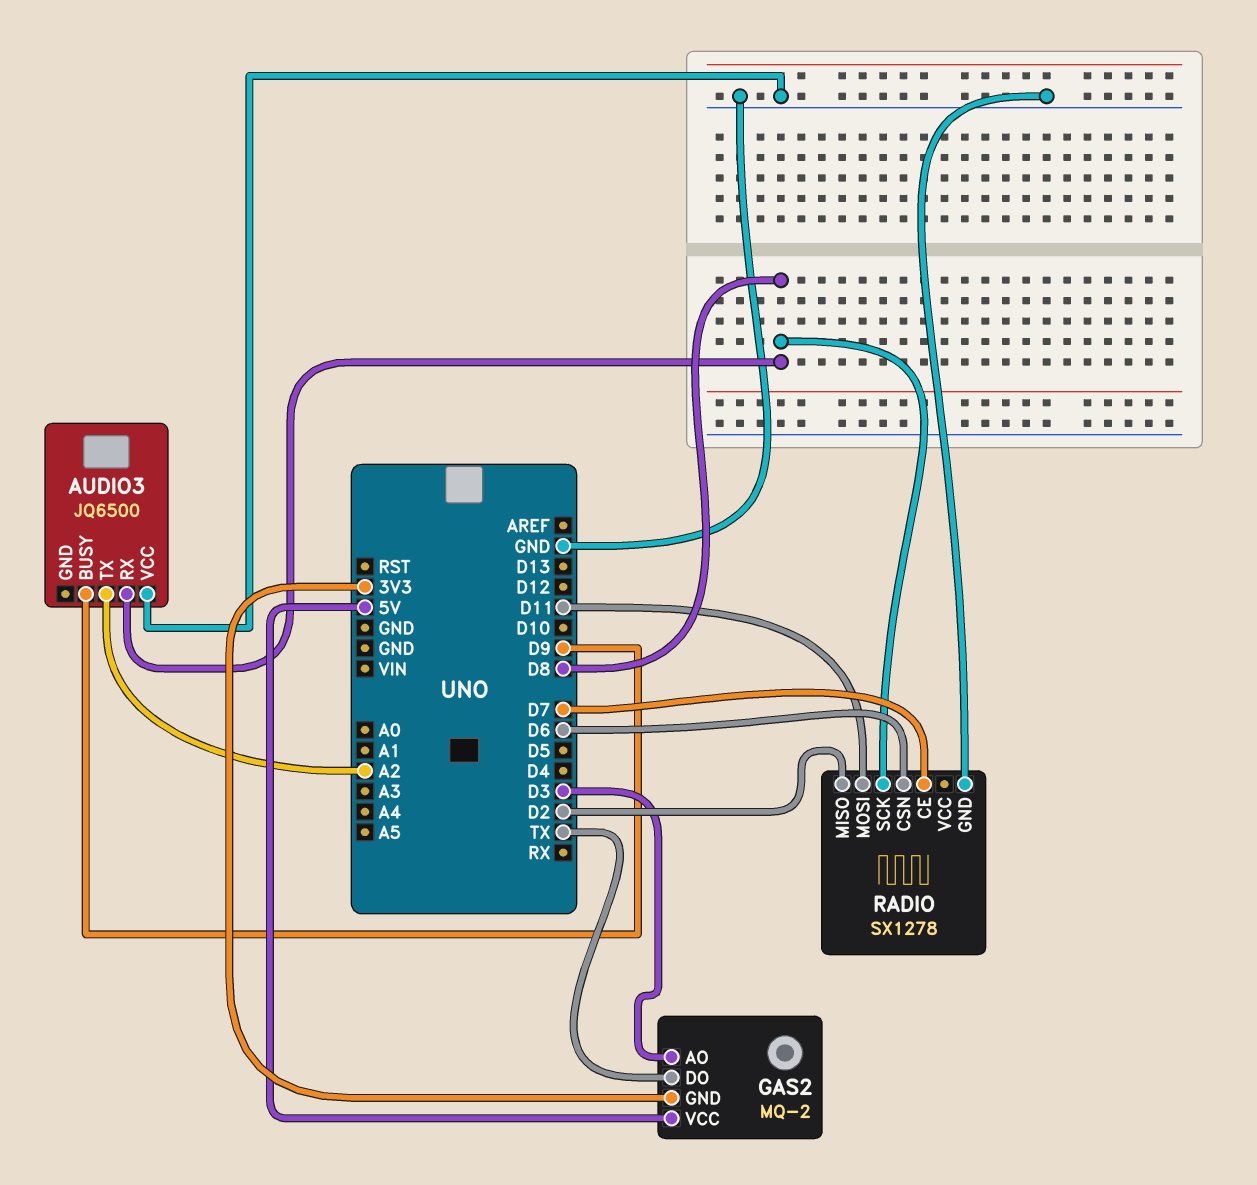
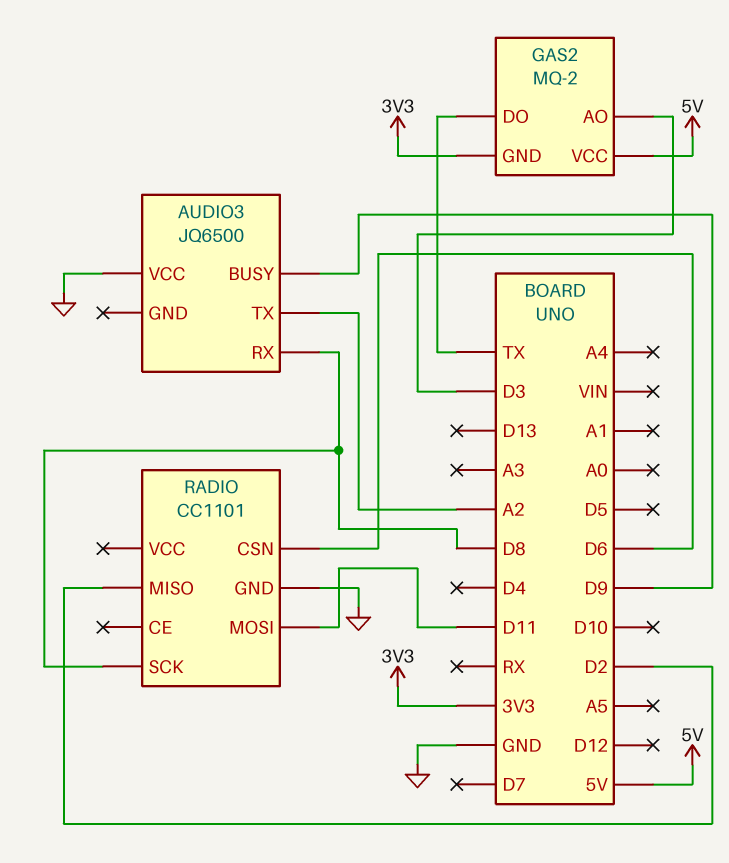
RADIO: SX1278 -> CC1101
RADIO pin CE: D7 -> none

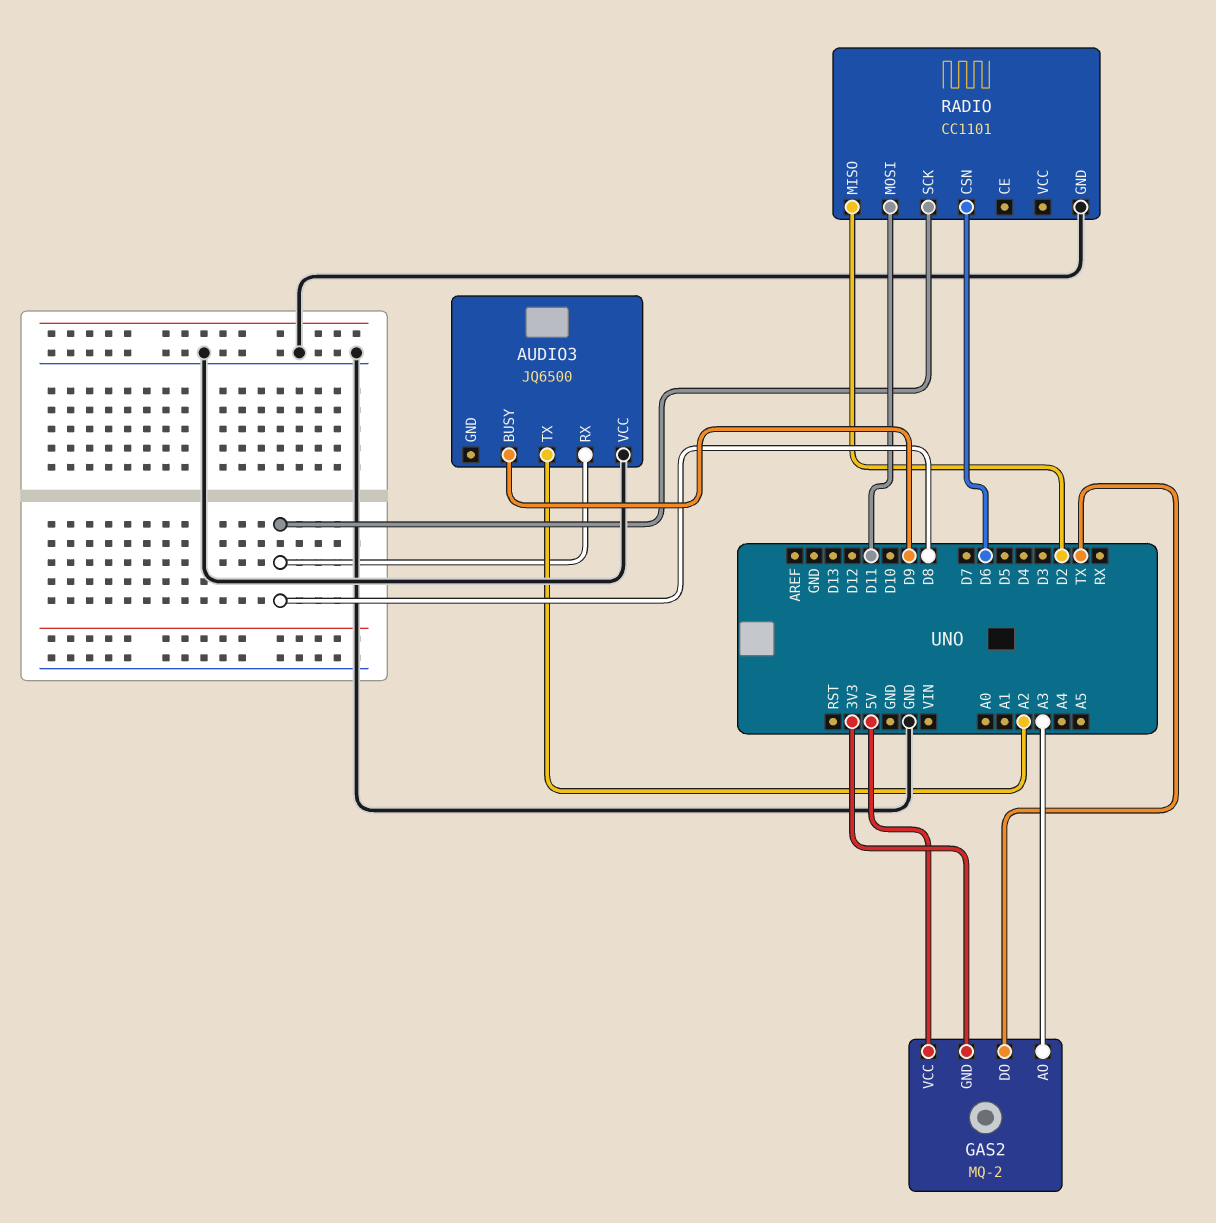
GAS2 pin AO: D3 -> A3

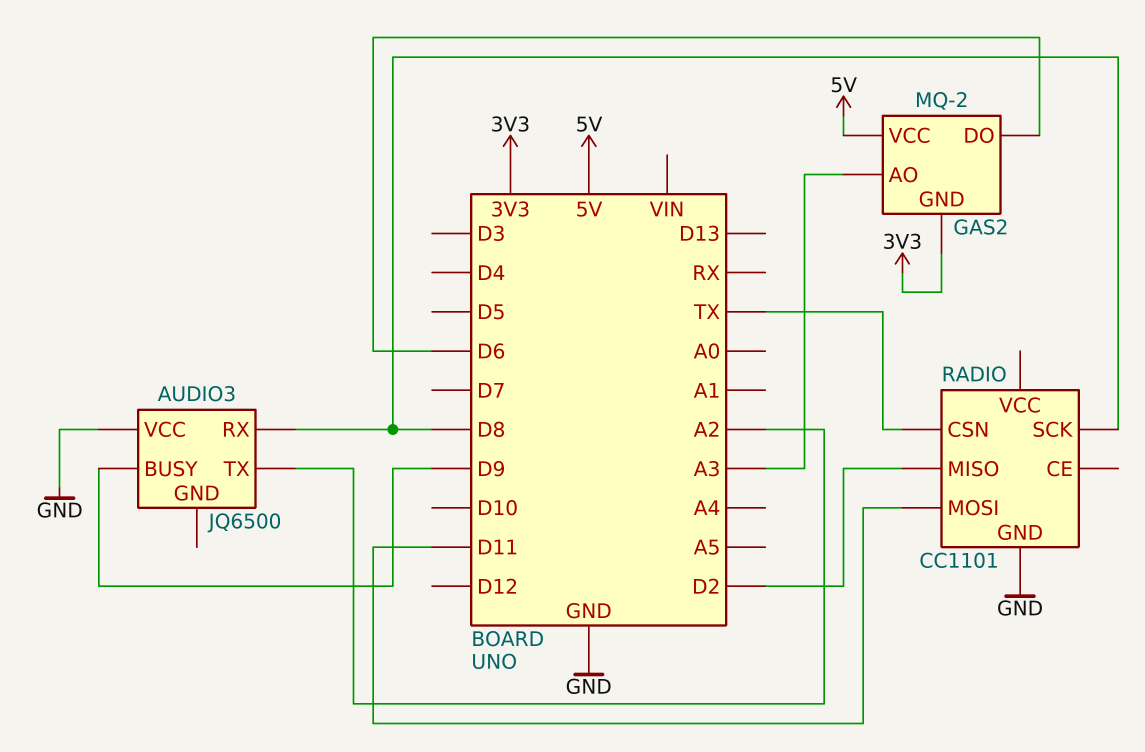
GAS2 pin DO: TX -> D6
RADIO pin CSN: D6 -> TX

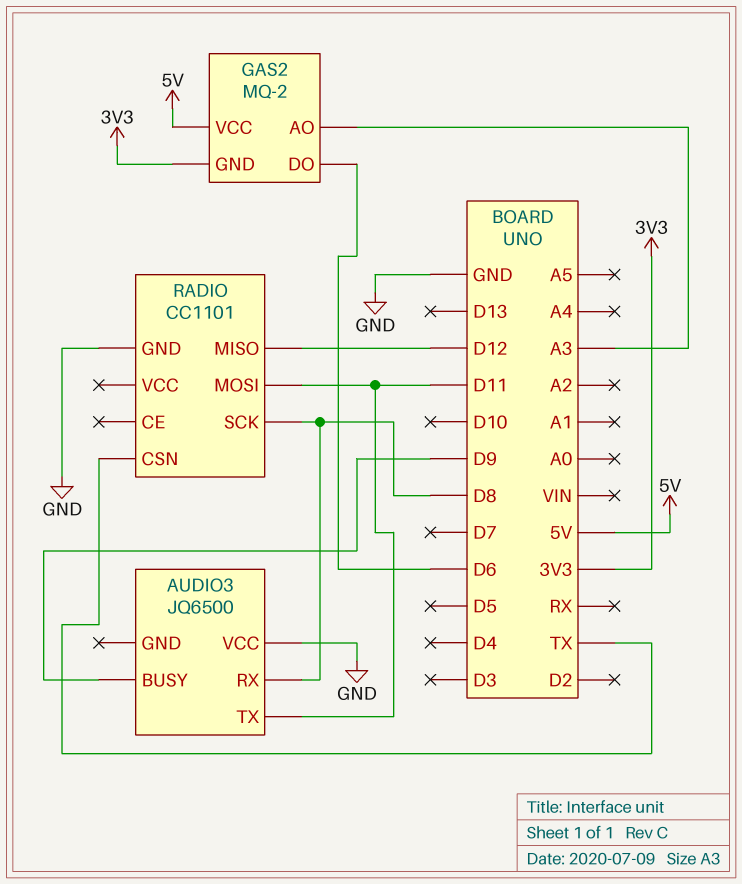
AUDIO3 pin TX: A2 -> D11
RADIO pin MISO: D2 -> D12

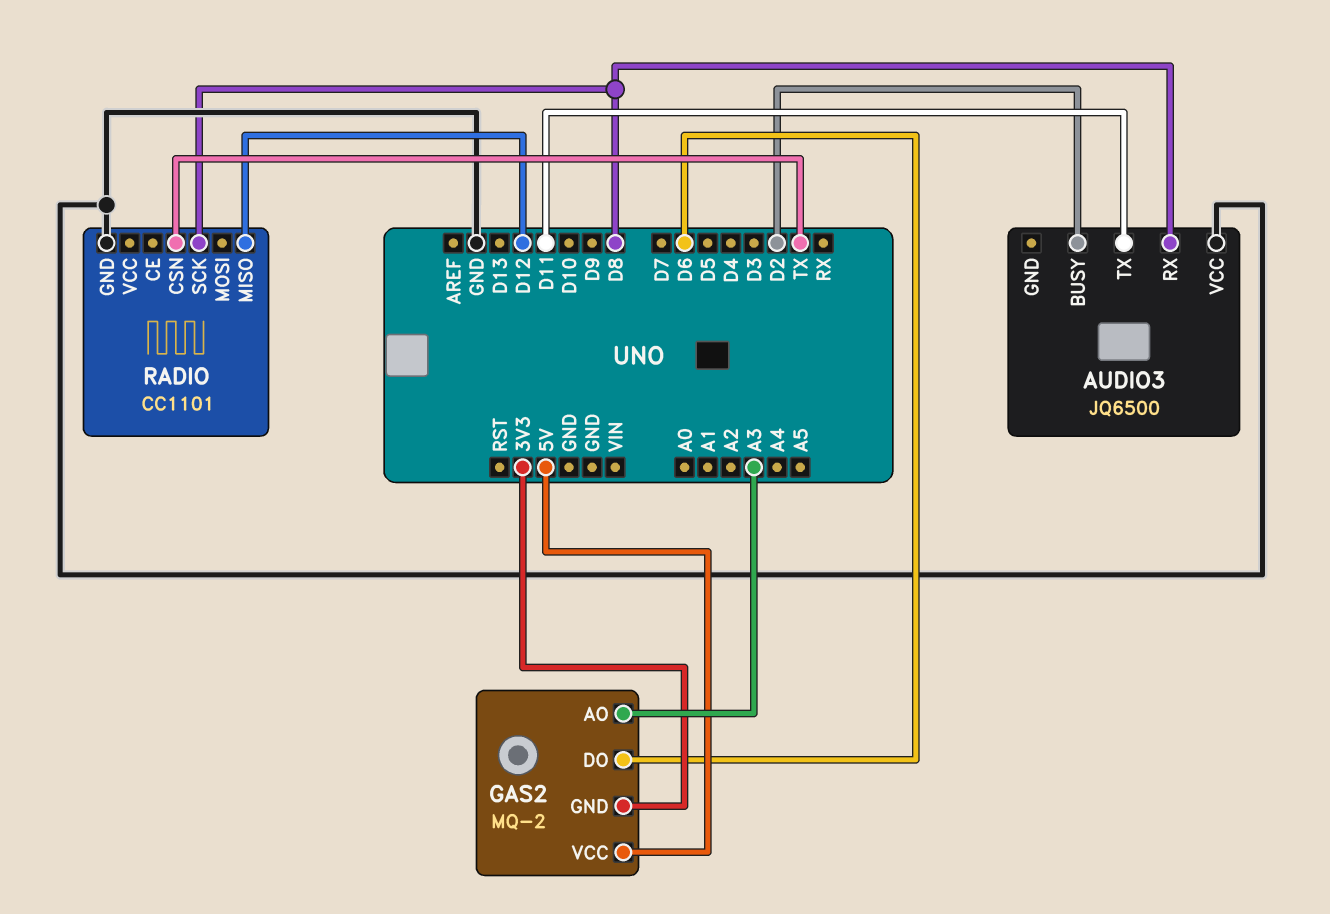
AUDIO3 pin BUSY: D9 -> D2
RADIO pin MOSI: D11 -> none

